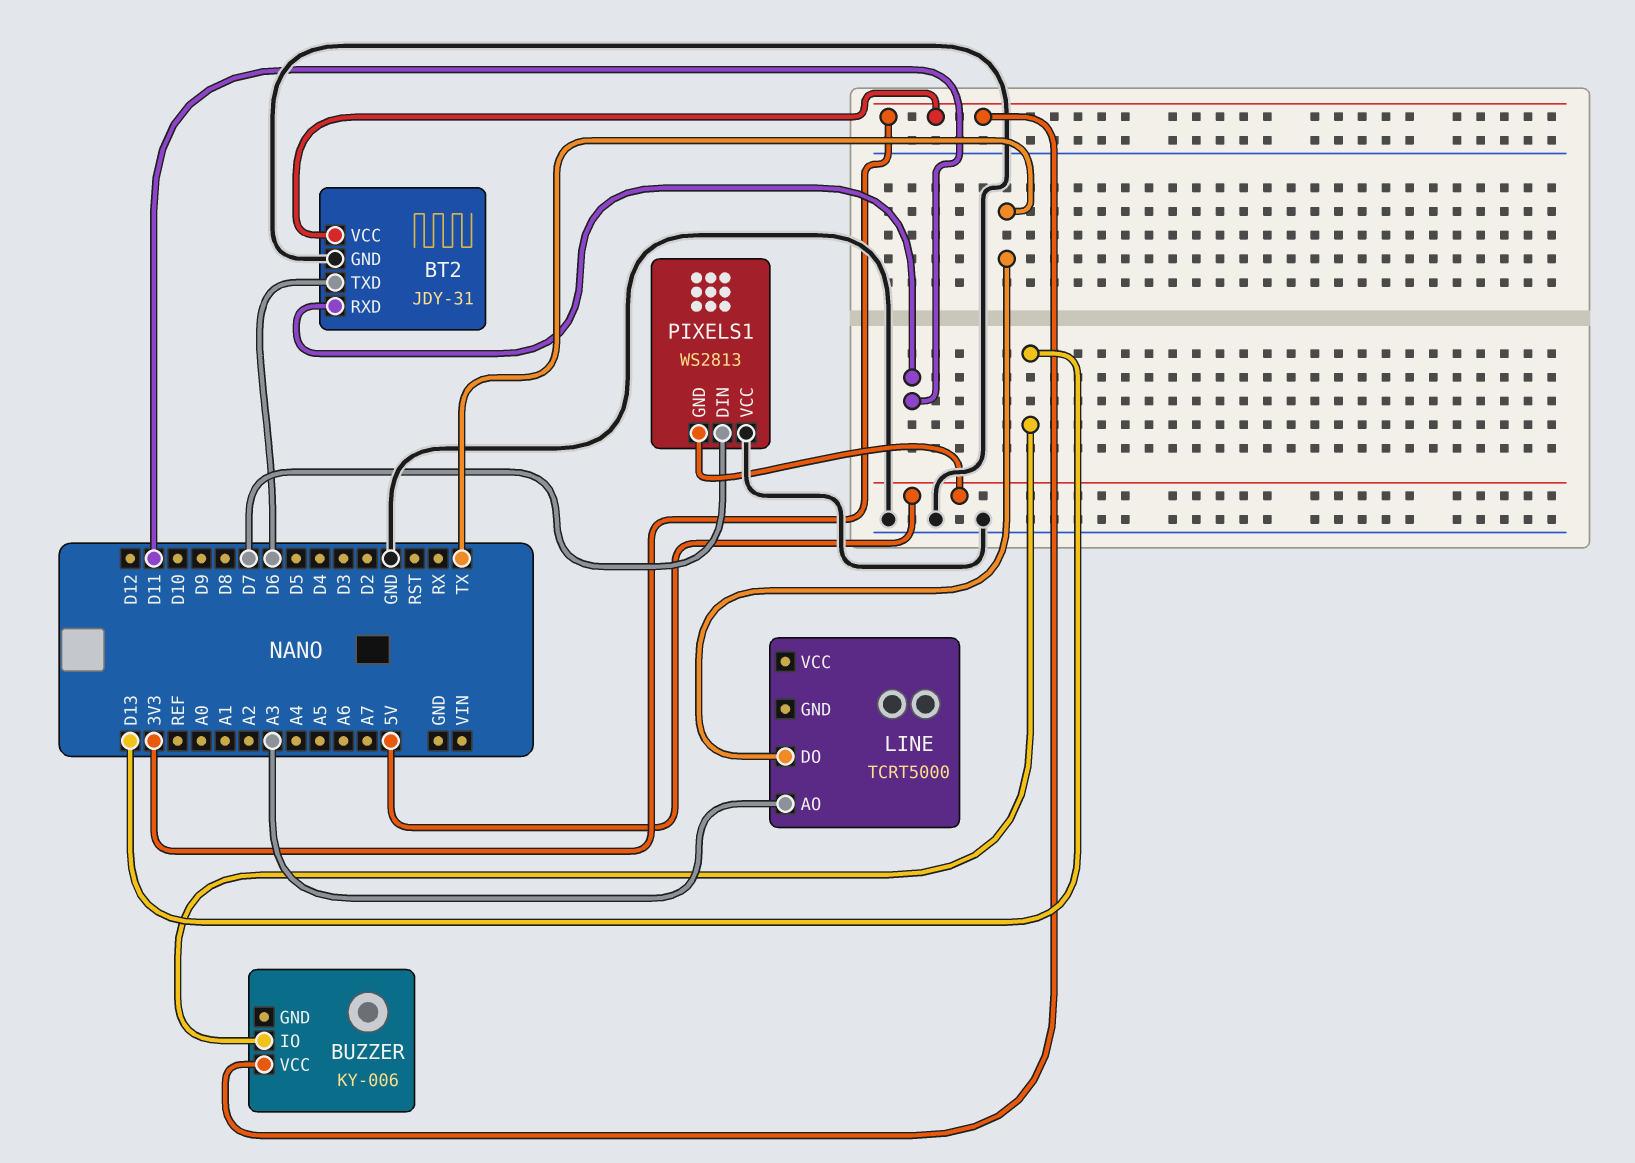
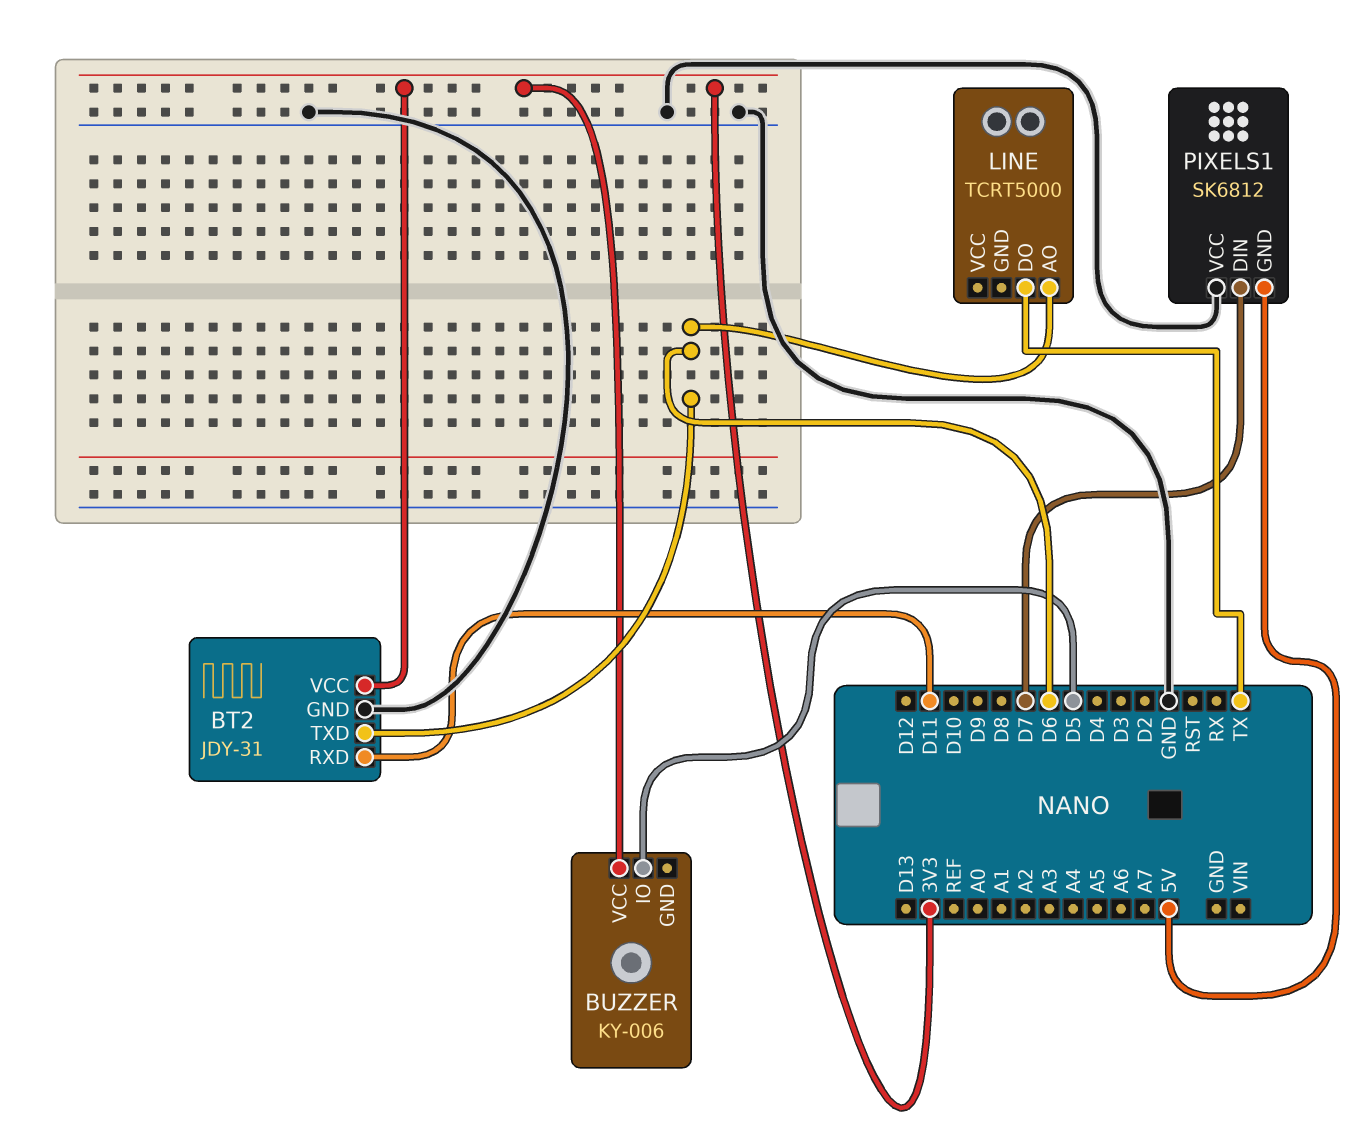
BUZZER pin IO: D13 -> D5
LINE pin AO: A3 -> D6
PIXELS1: WS2813 -> SK6812

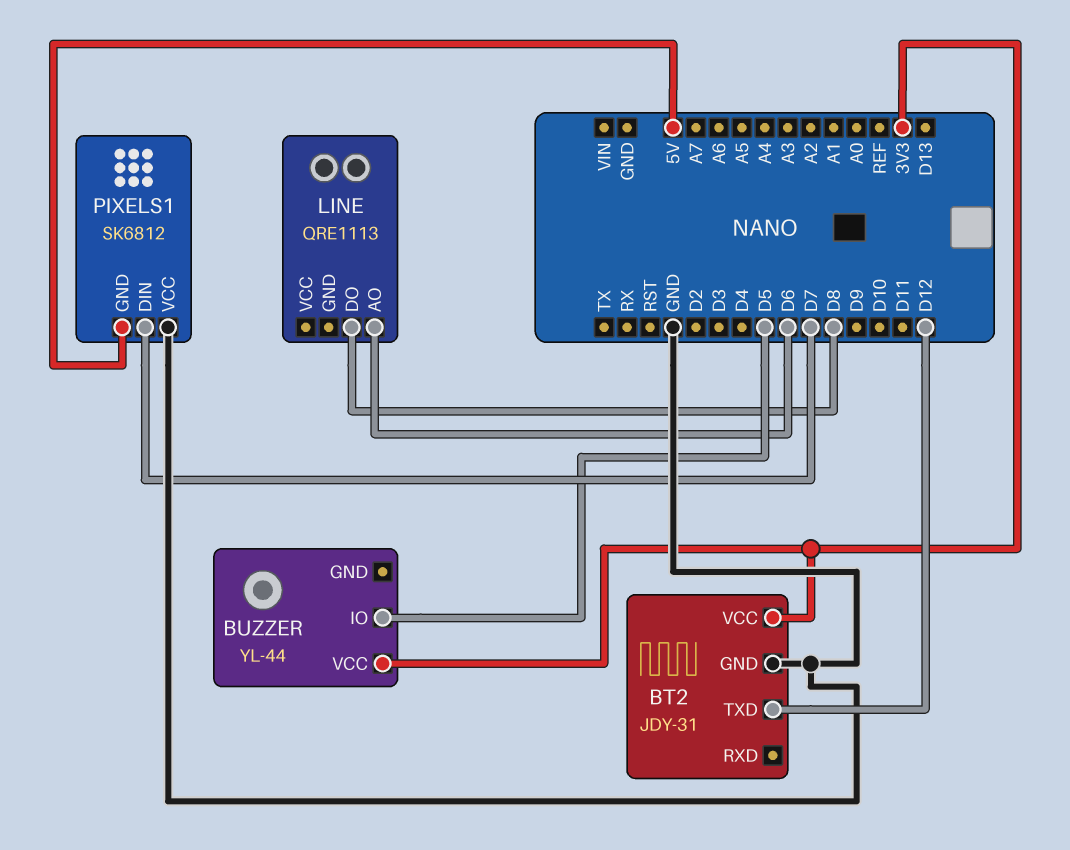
BT2 pin RXD: D11 -> none
BT2 pin TXD: D6 -> D12
BUZZER: KY-006 -> YL-44
LINE: TCRT5000 -> QRE1113
LINE pin DO: TX -> D8

